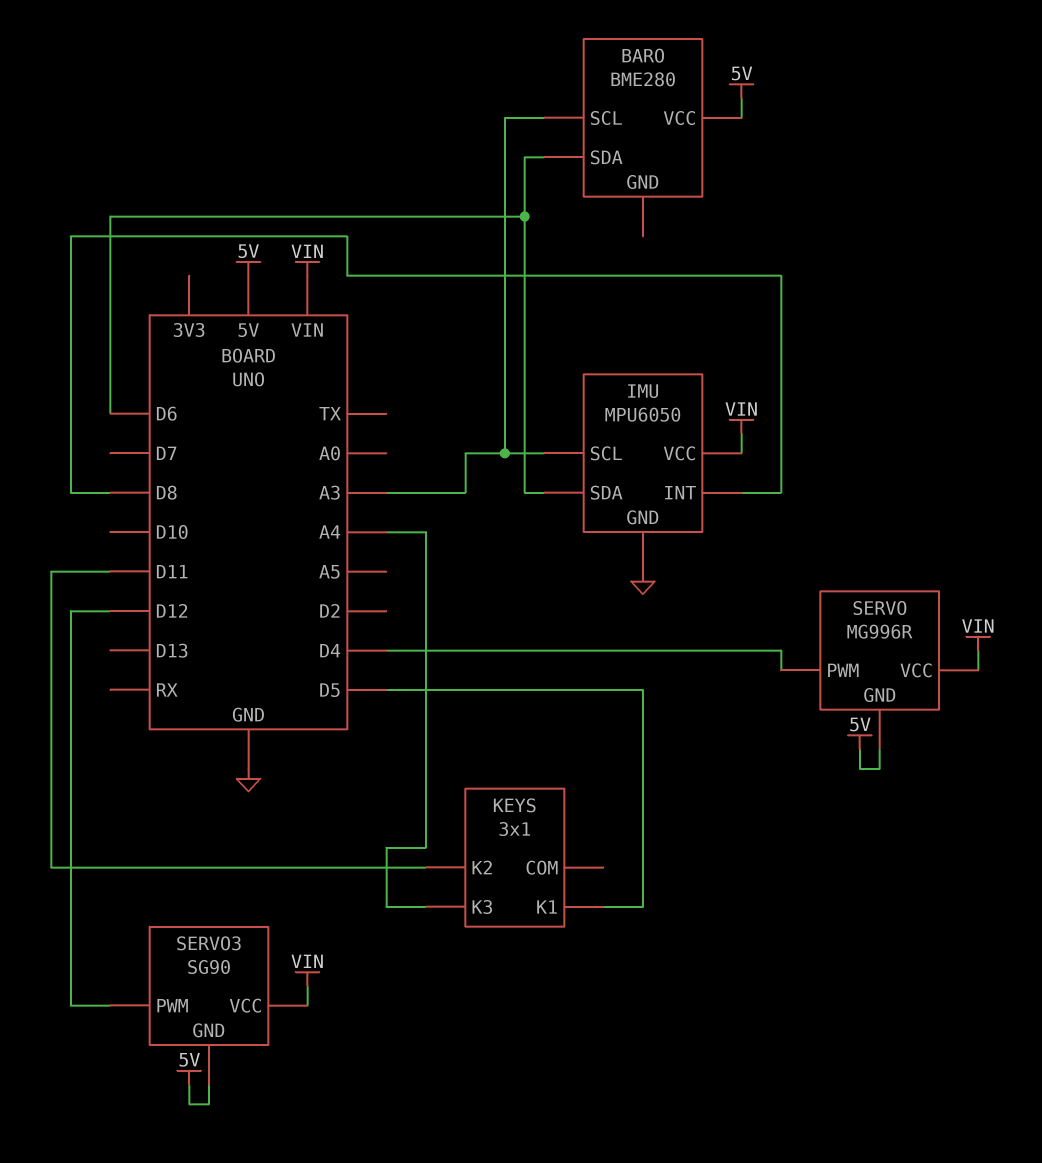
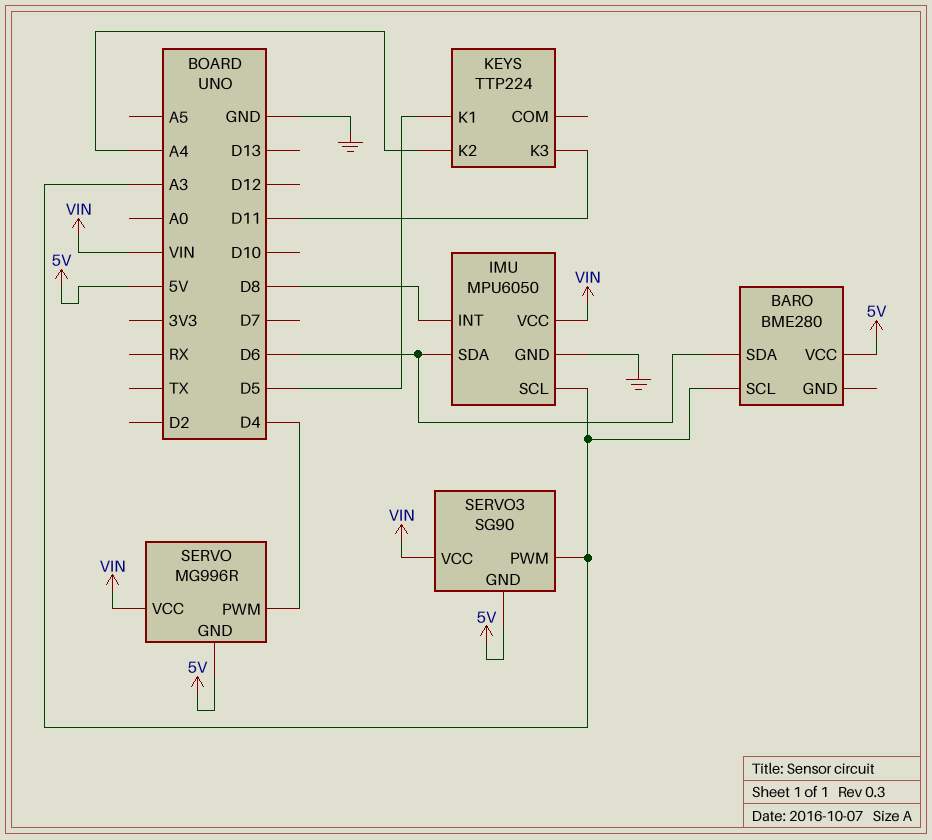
KEYS: 3x1 -> TTP224
KEYS pin K2: D11 -> A4
KEYS pin K3: A4 -> D11
SERVO3 pin PWM: D12 -> A3

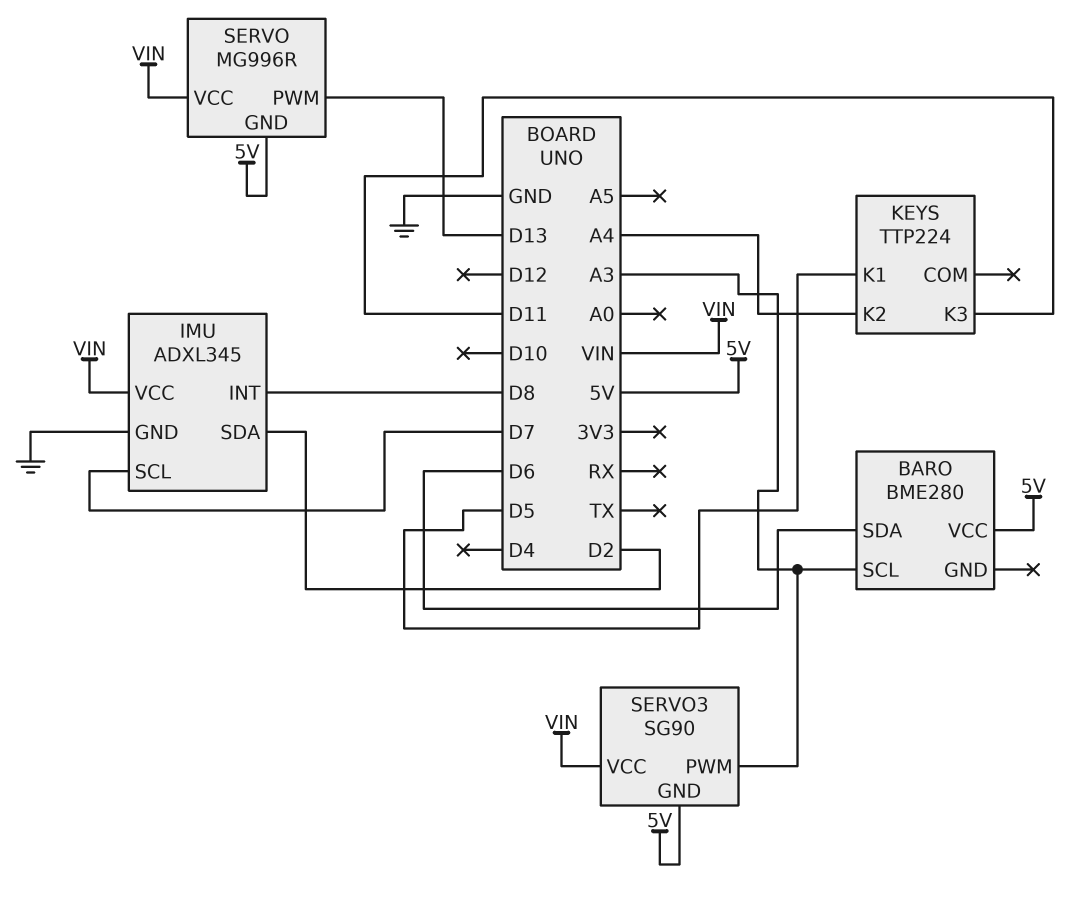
IMU: MPU6050 -> ADXL345
IMU pin SCL: A3 -> D7
IMU pin SDA: D6 -> D2
SERVO pin PWM: D4 -> D13

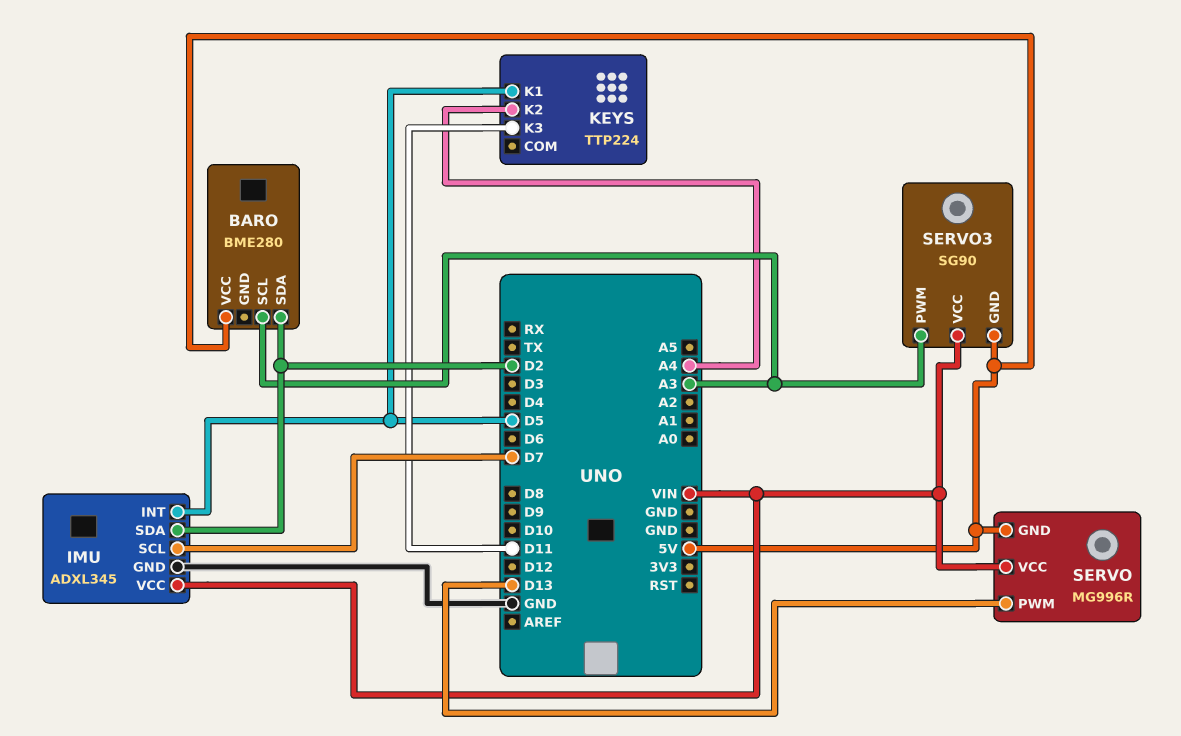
BARO pin SDA: D6 -> D2
IMU pin INT: D8 -> D5

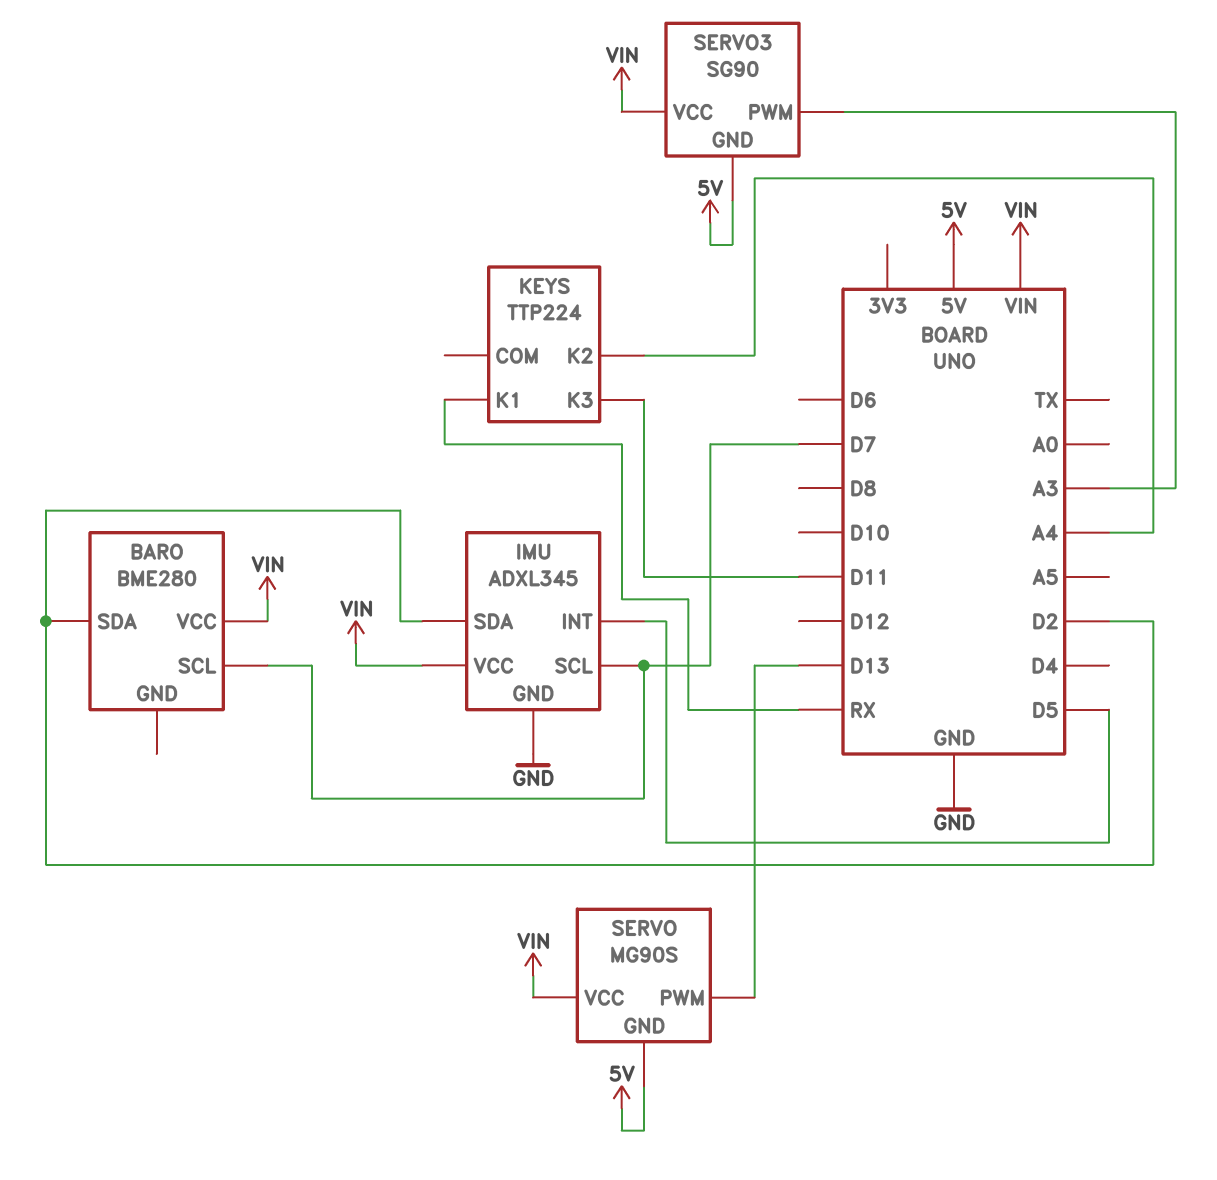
BARO pin SCL: A3 -> D7
BARO pin VCC: 5V -> VIN
KEYS pin K1: D5 -> RX
SERVO: MG996R -> MG90S

